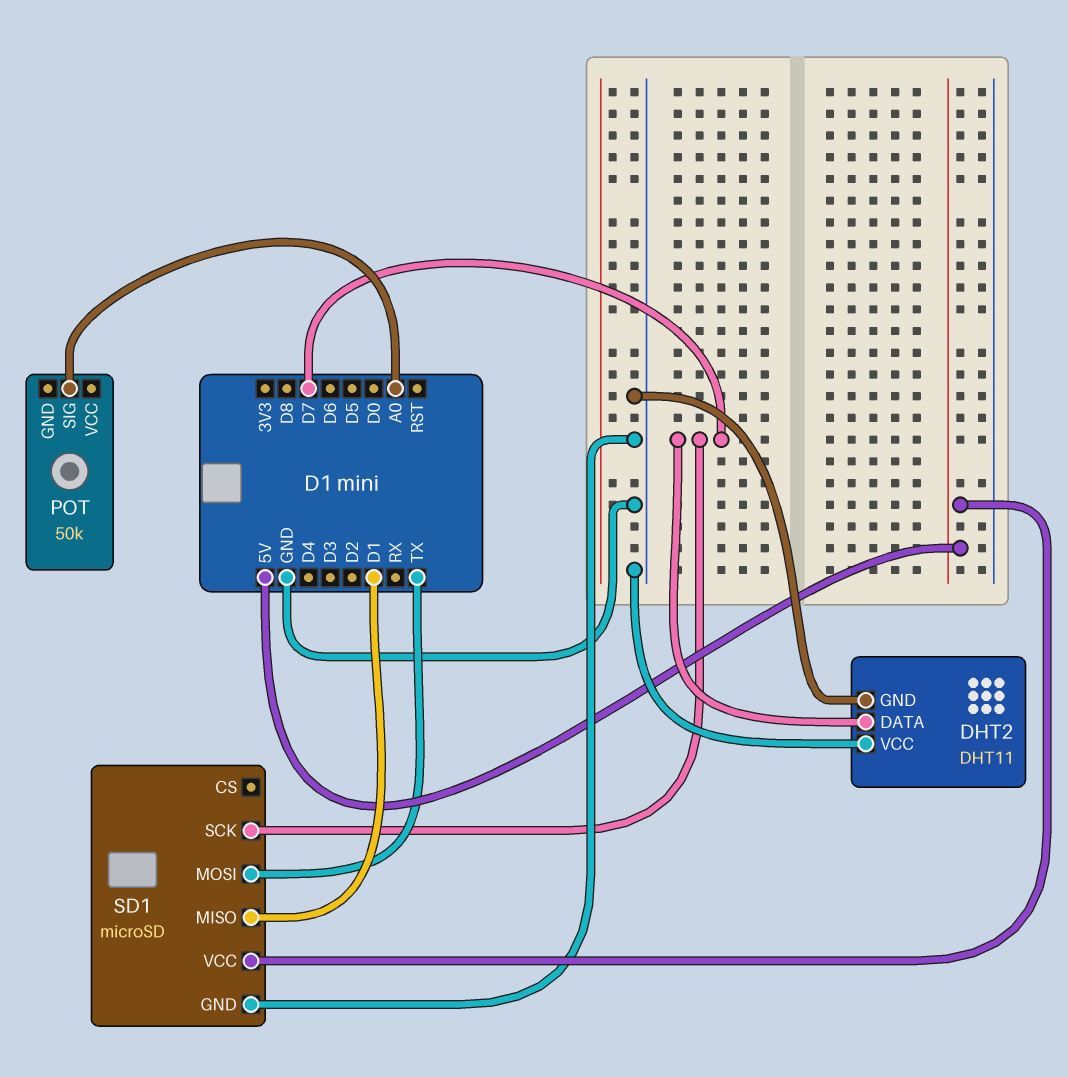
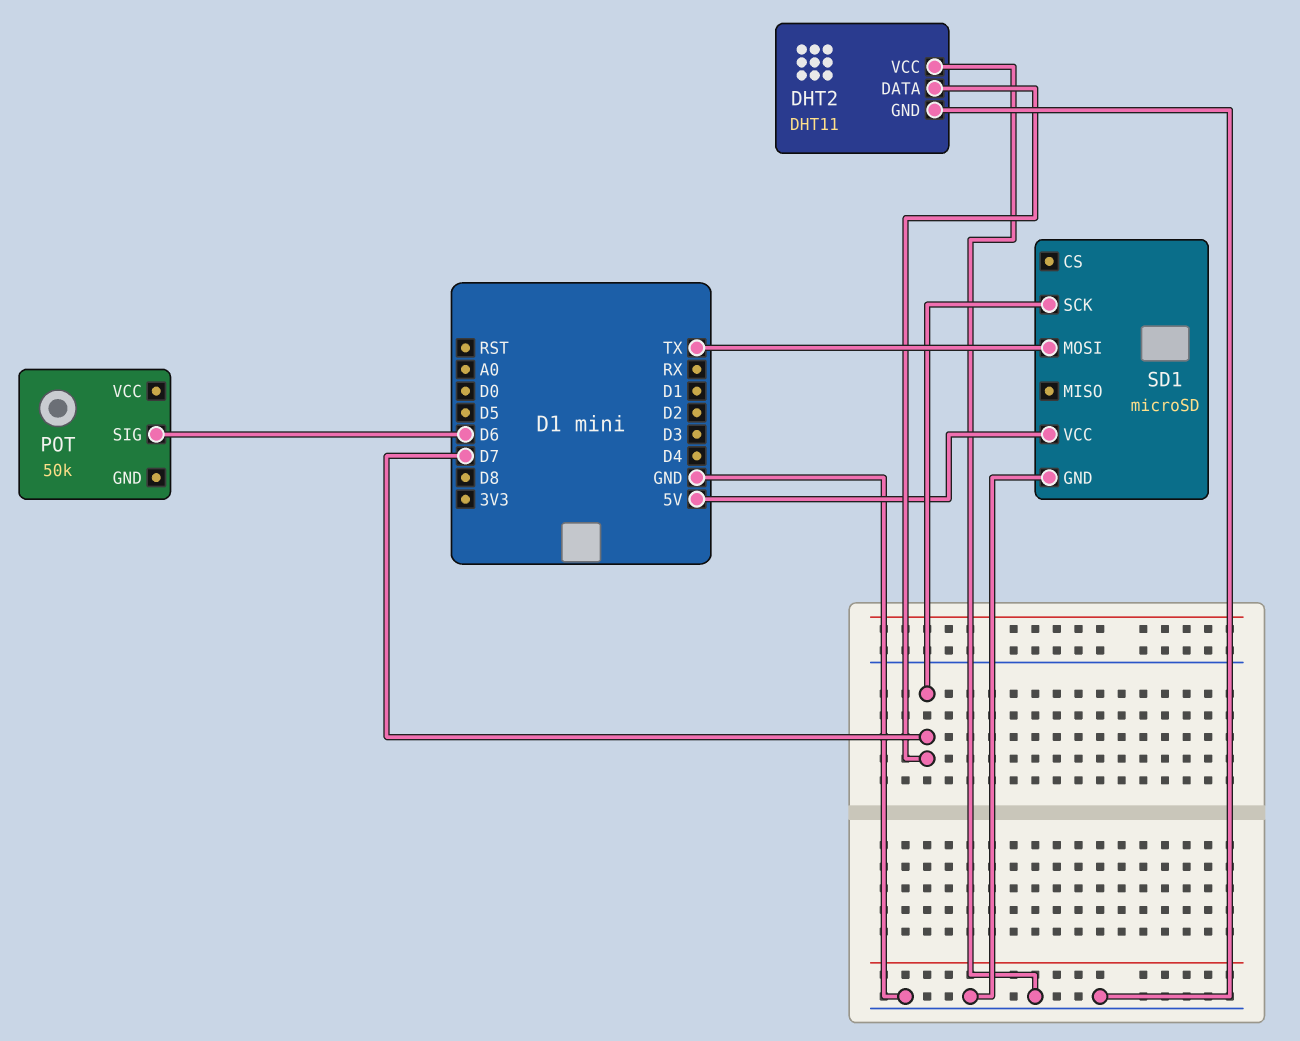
POT pin SIG: A0 -> D6
SD1 pin MISO: D1 -> none

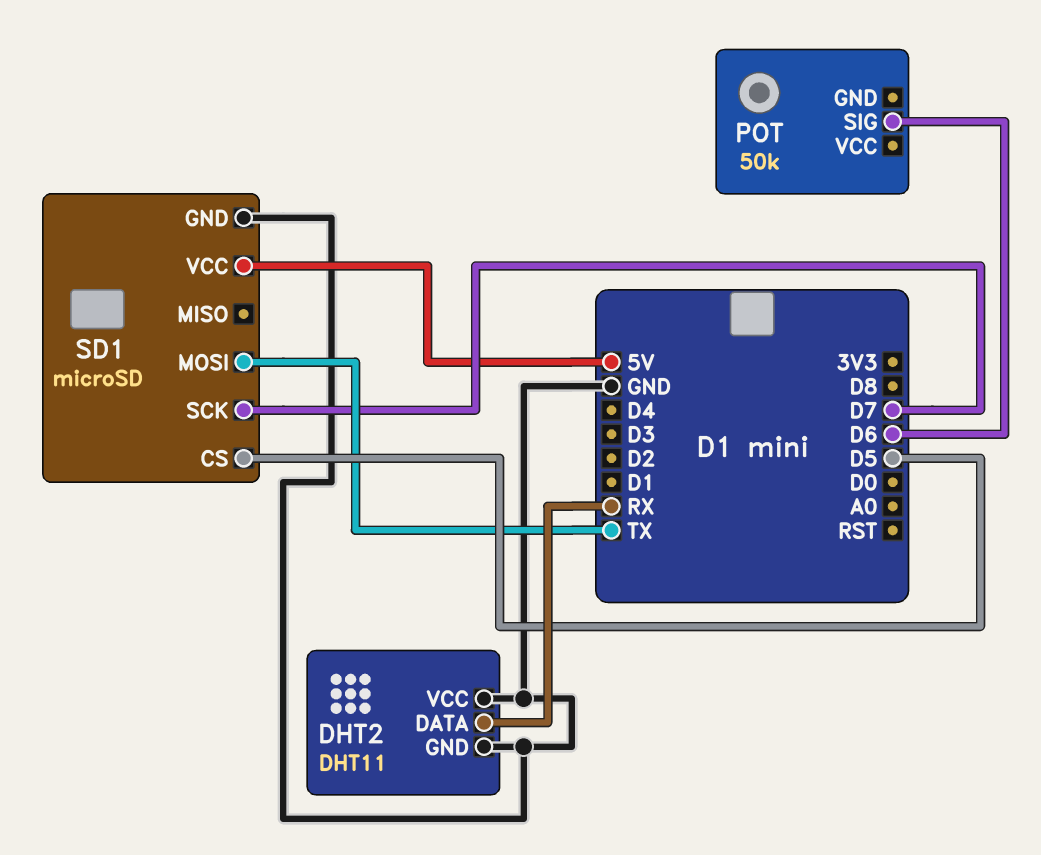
DHT2 pin DATA: D7 -> RX
SD1 pin CS: none -> D5

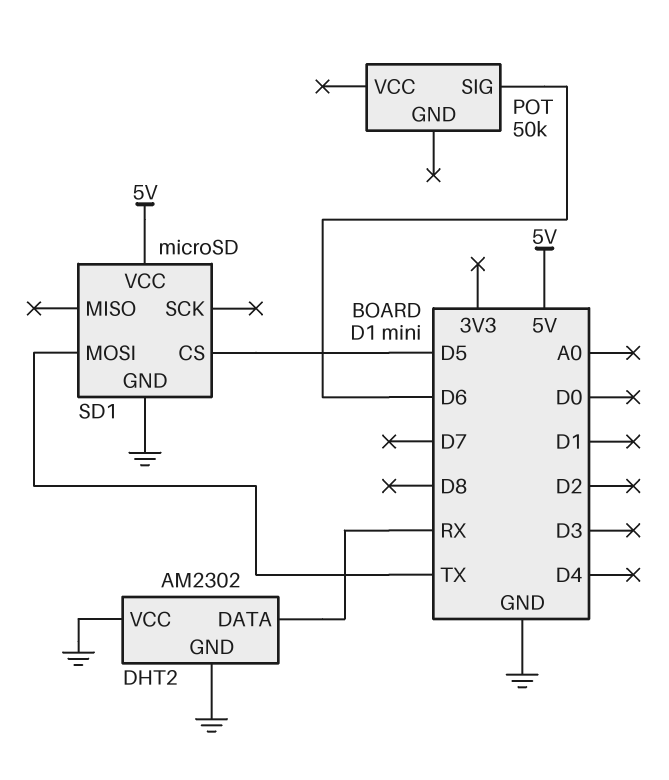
DHT2: DHT11 -> AM2302
SD1 pin SCK: D7 -> none

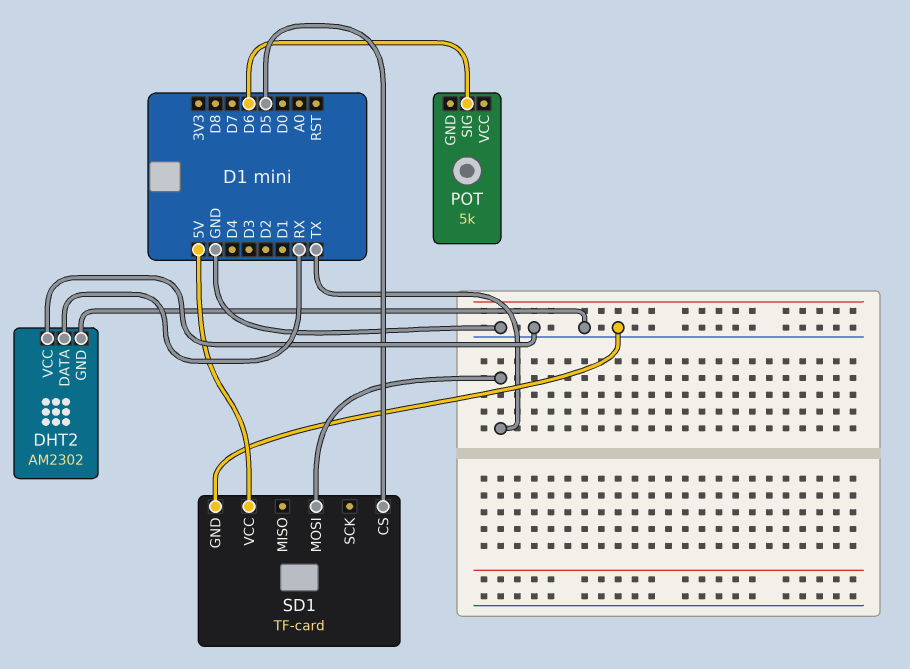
POT: 50k -> 5k
SD1: microSD -> TF-card

